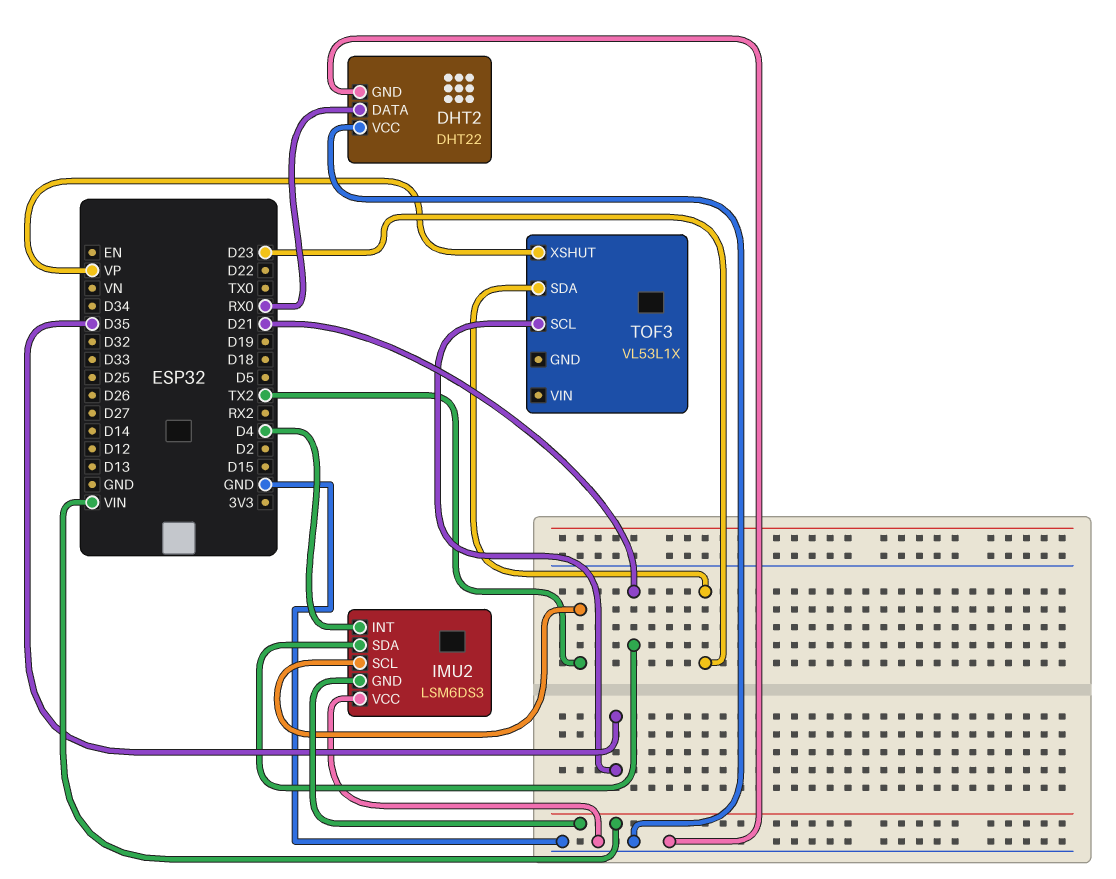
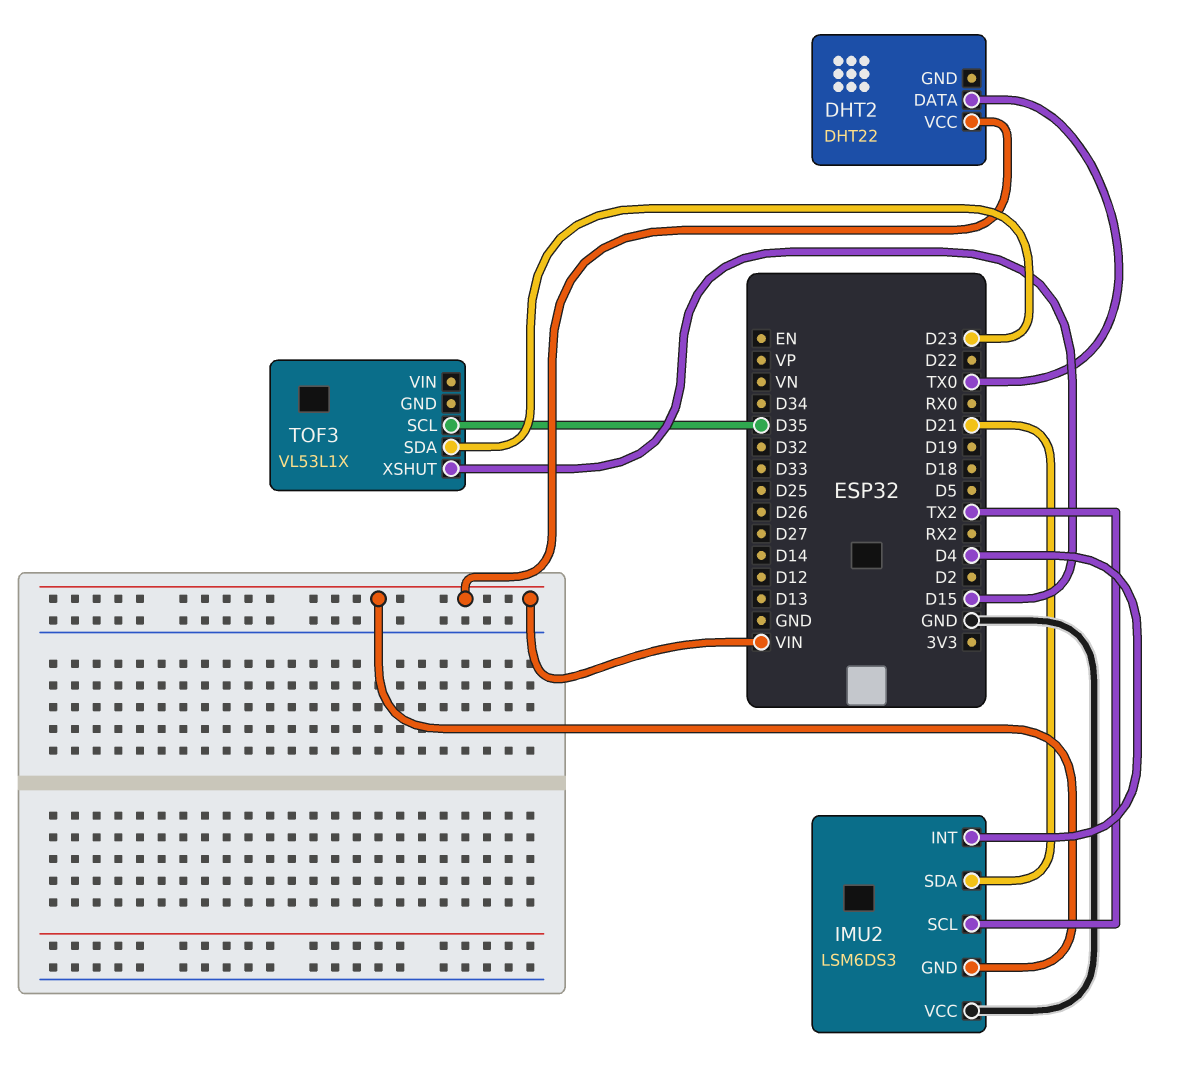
DHT2 pin DATA: RX0 -> TX0
DHT2 pin GND: GND -> none
DHT2 pin VCC: GND -> VIN
TOF3 pin XSHUT: VP -> D15

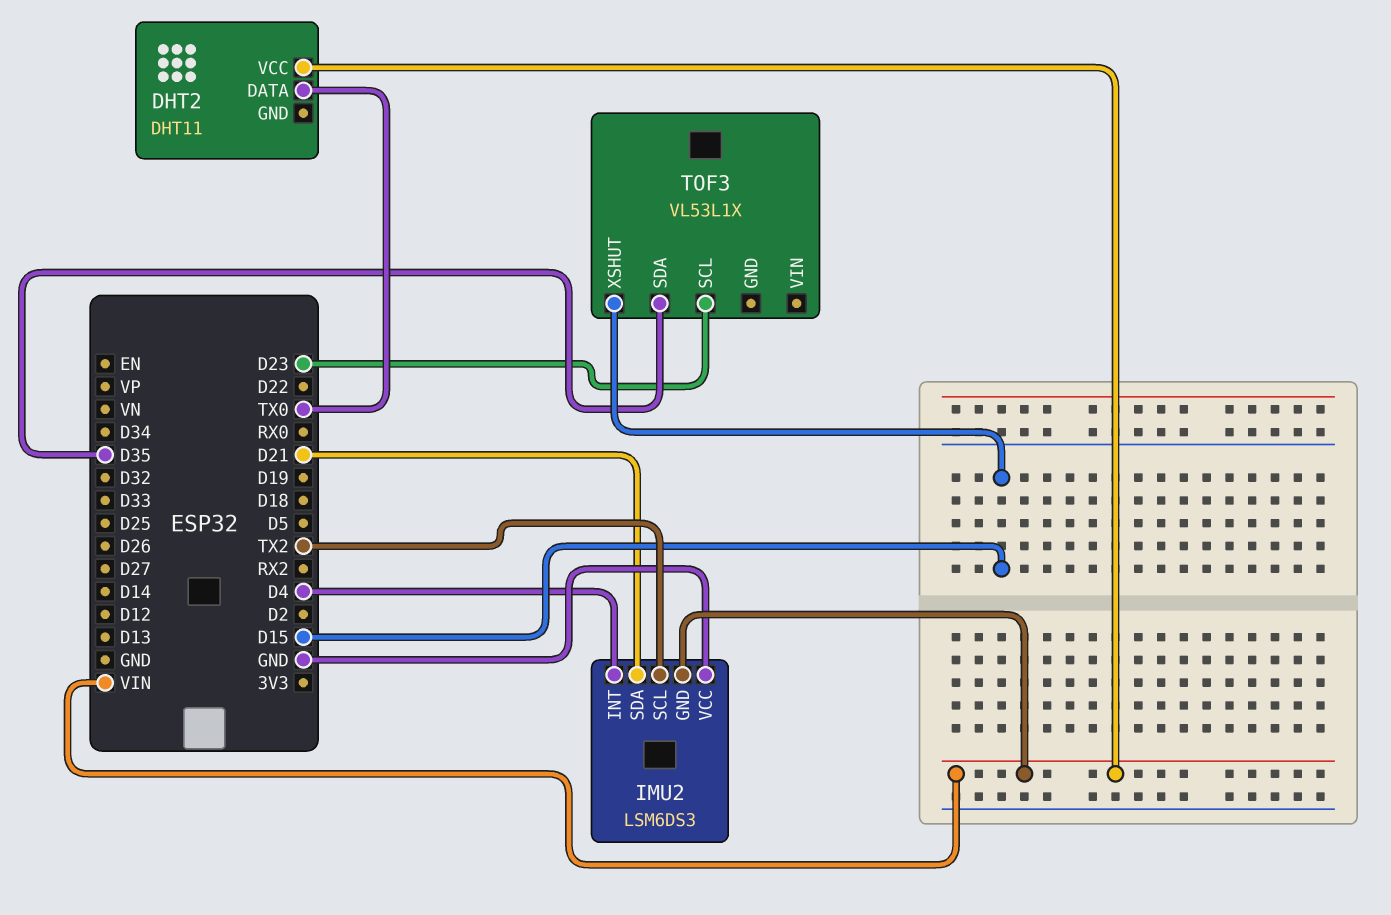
DHT2: DHT22 -> DHT11
TOF3 pin SCL: D35 -> D23
TOF3 pin SDA: D23 -> D35

